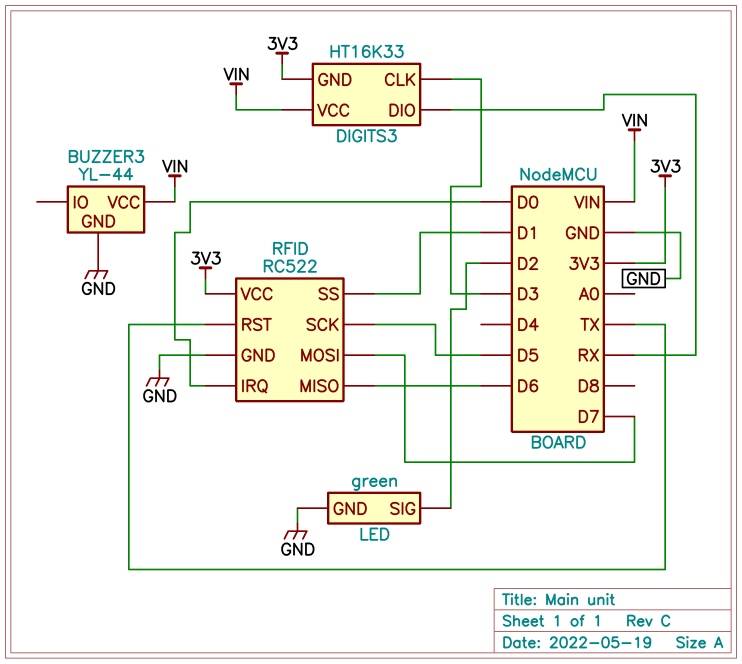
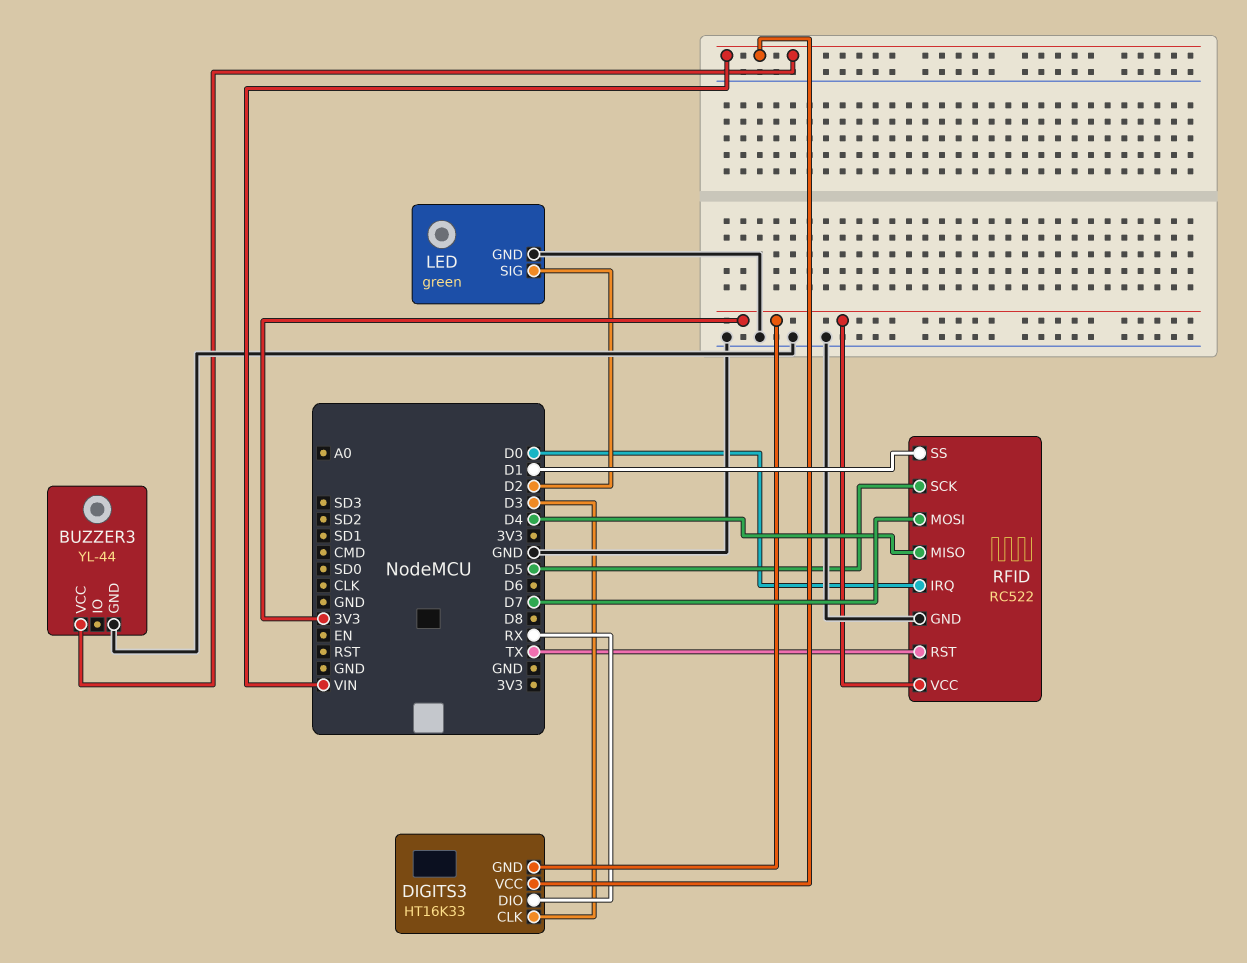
RFID pin MISO: D6 -> D4

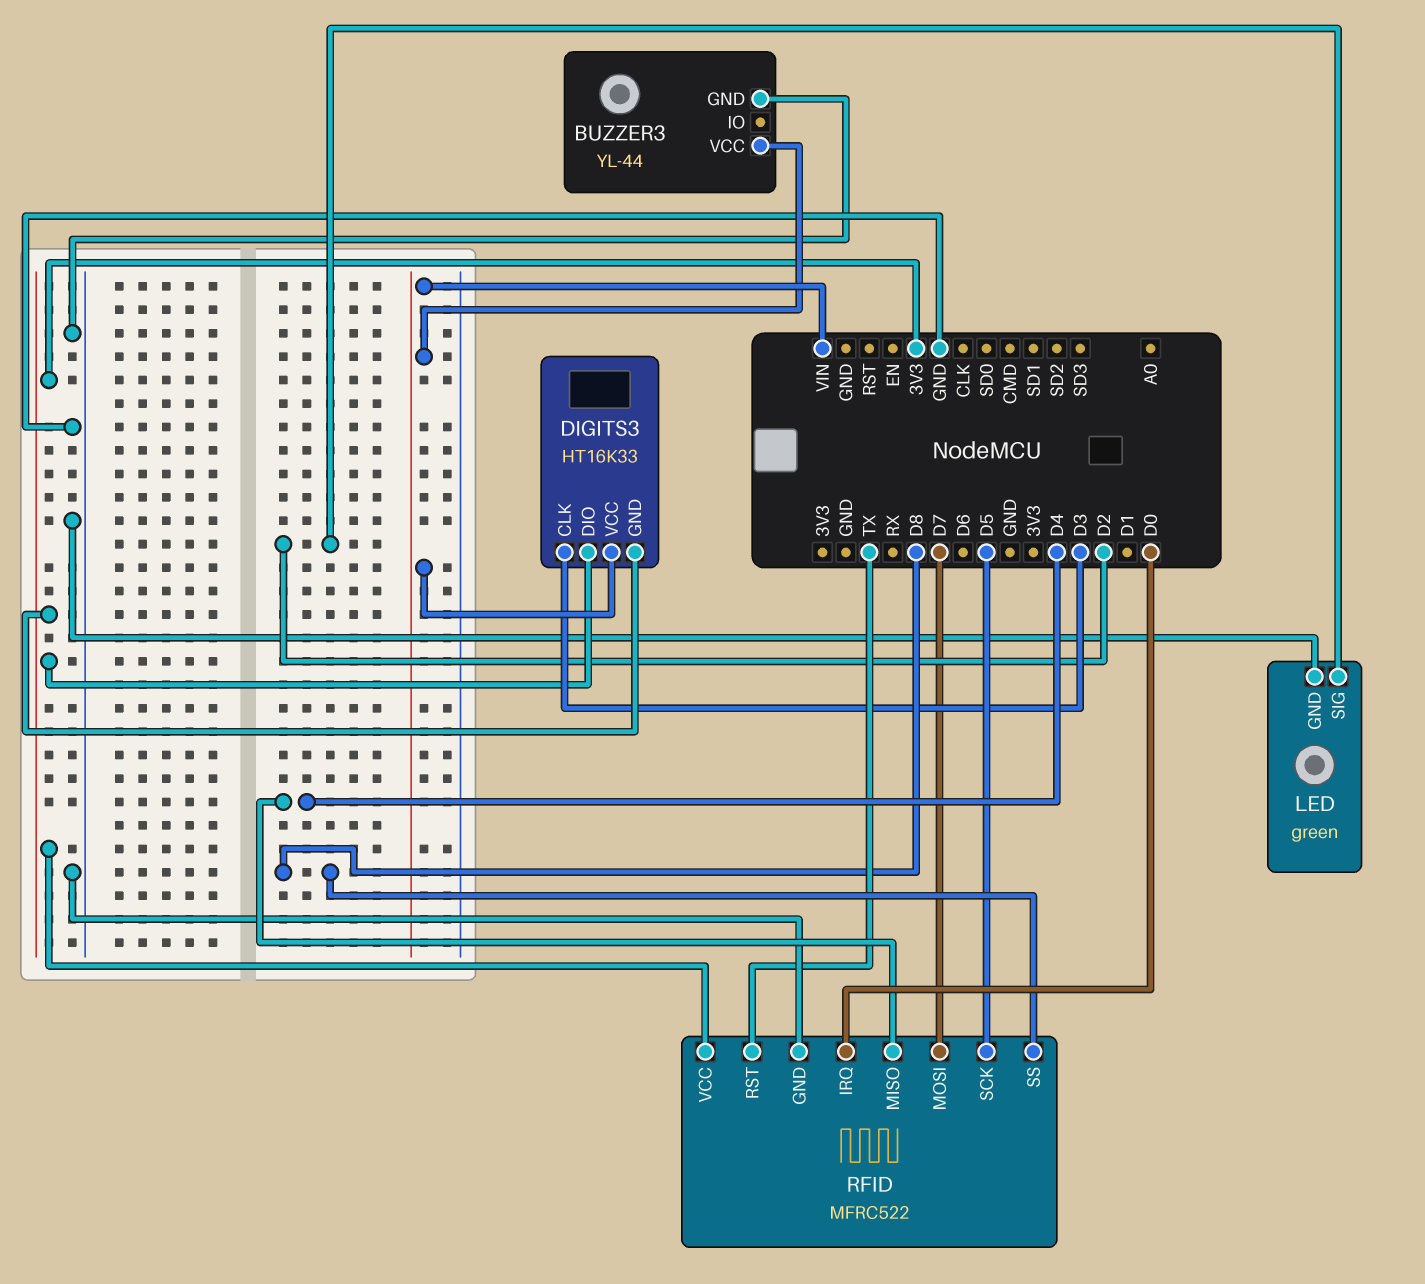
DIGITS3 pin DIO: RX -> 3V3
RFID: RC522 -> MFRC522
RFID pin SS: D1 -> D8

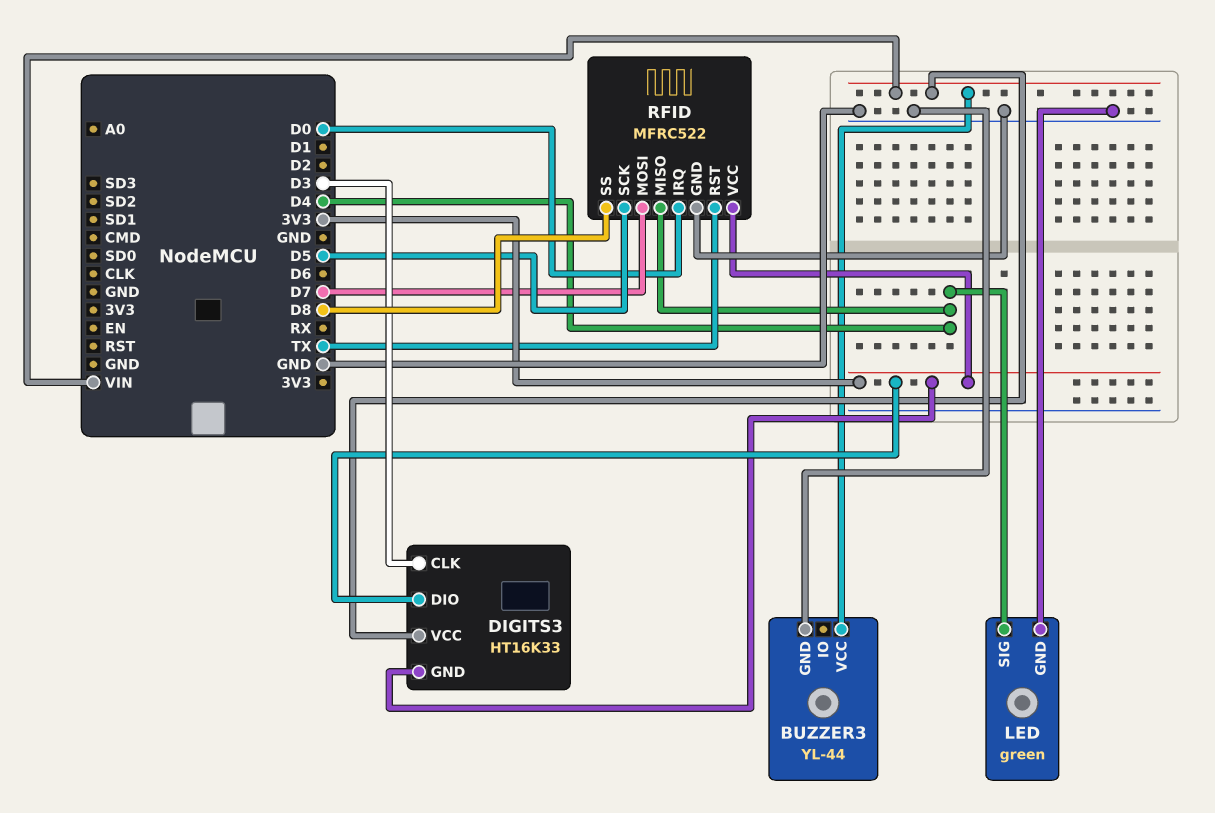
LED pin SIG: D2 -> D4

